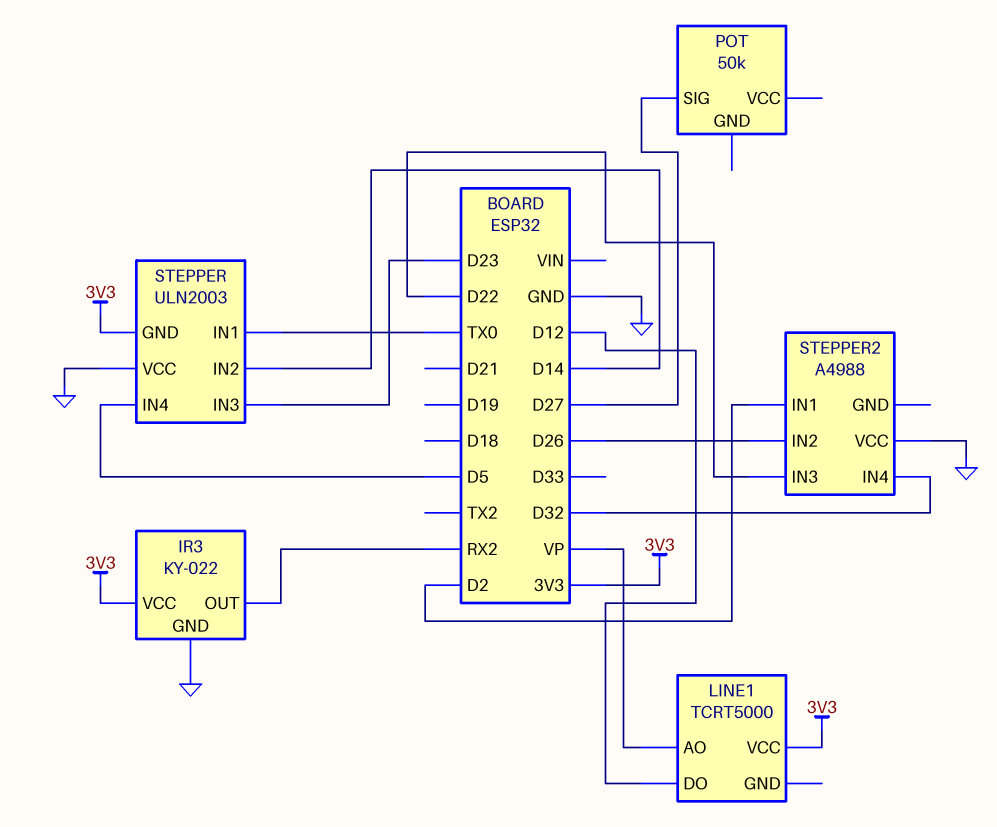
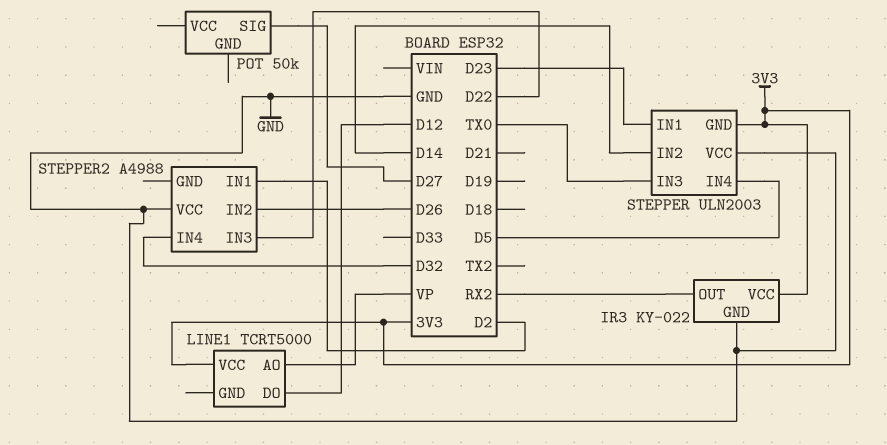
STEPPER pin IN1: TX0 -> D23
STEPPER pin IN3: D23 -> TX0

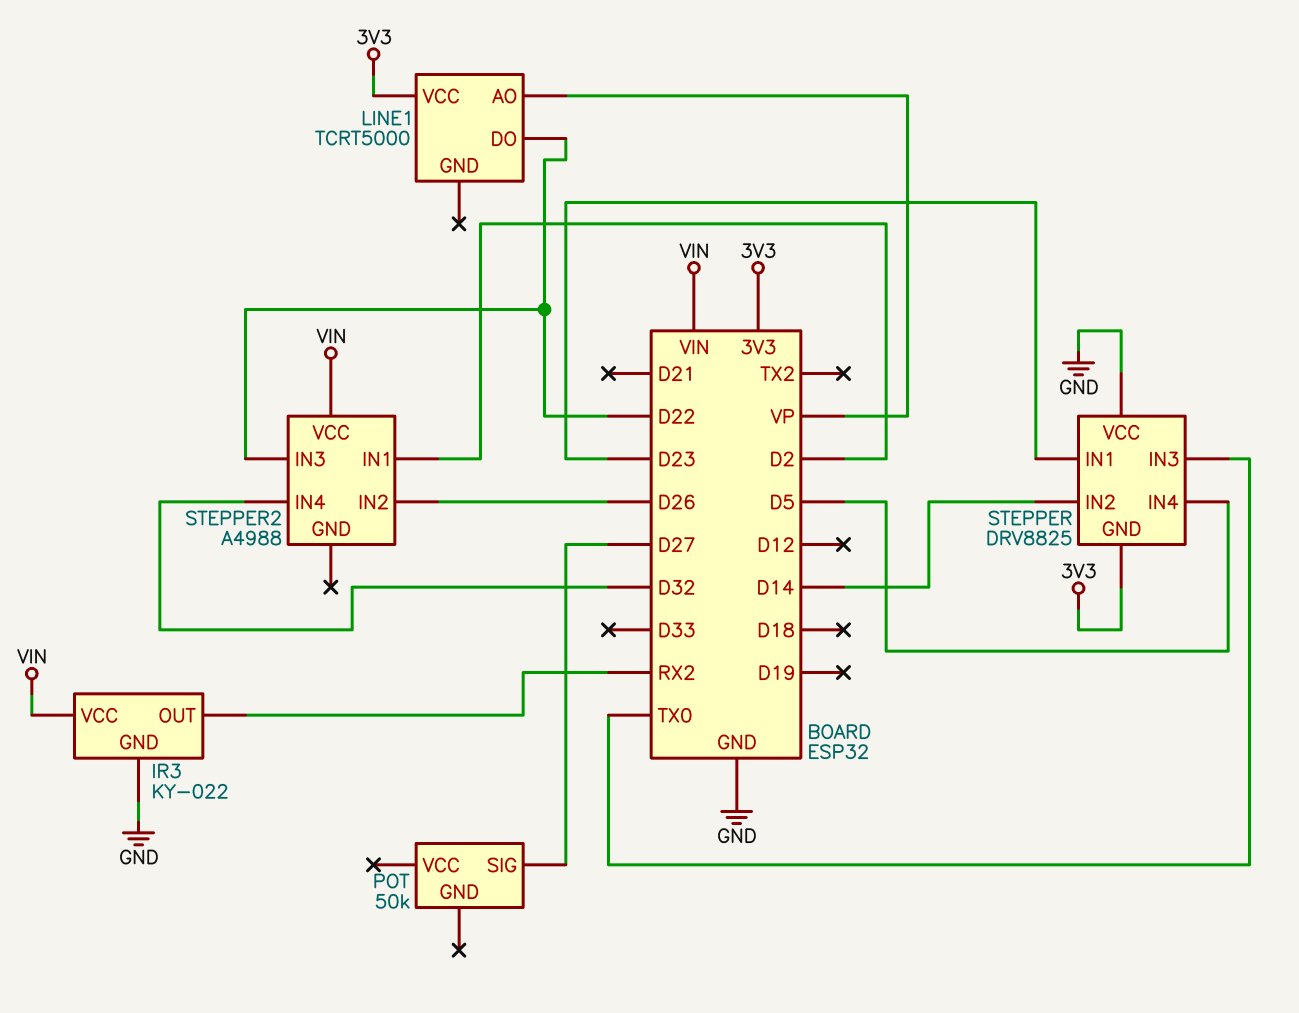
IR3 pin VCC: 3V3 -> VIN
LINE1 pin DO: D12 -> D22
STEPPER: ULN2003 -> DRV8825
STEPPER2 pin VCC: GND -> VIN

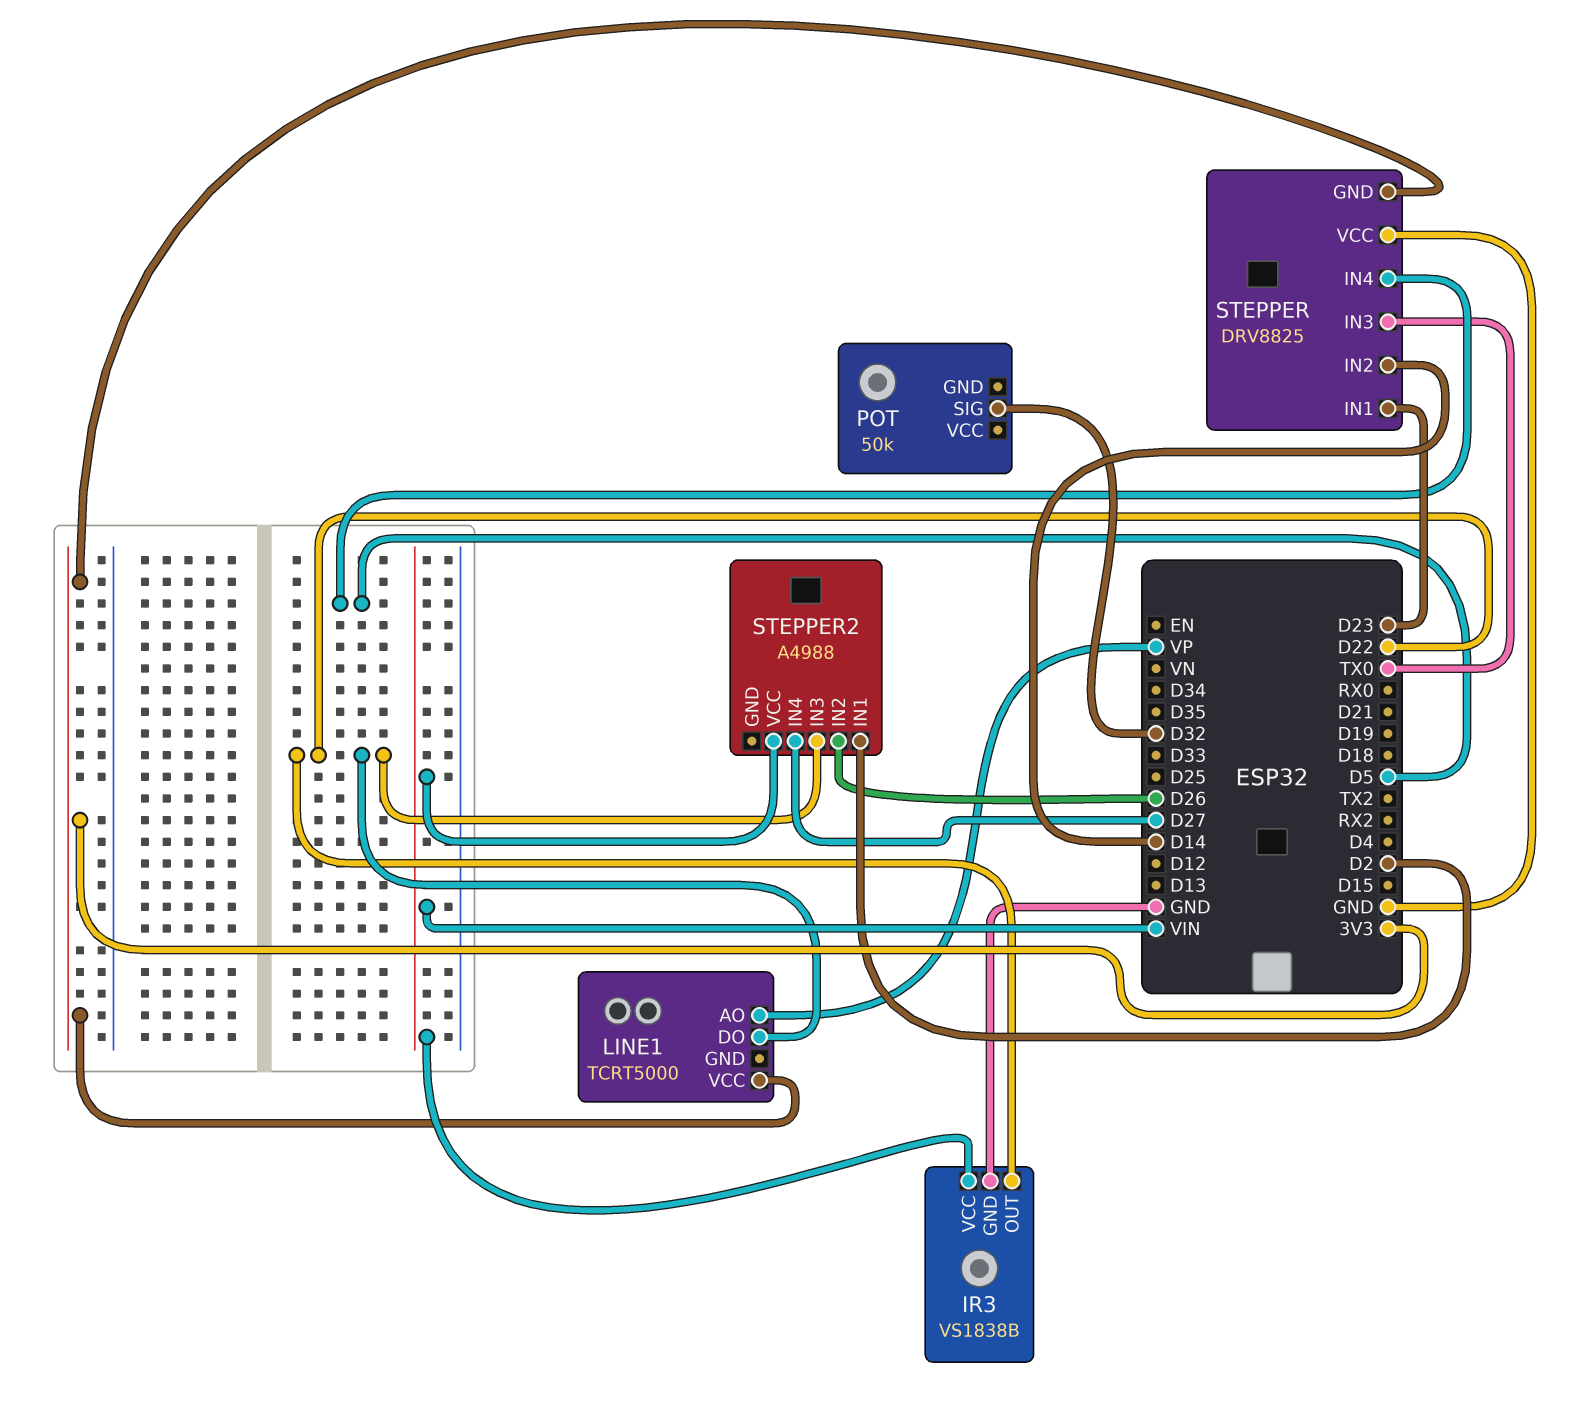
IR3: KY-022 -> VS1838B
IR3 pin OUT: RX2 -> D22
POT pin SIG: D27 -> D32
STEPPER2 pin IN4: D32 -> D27

